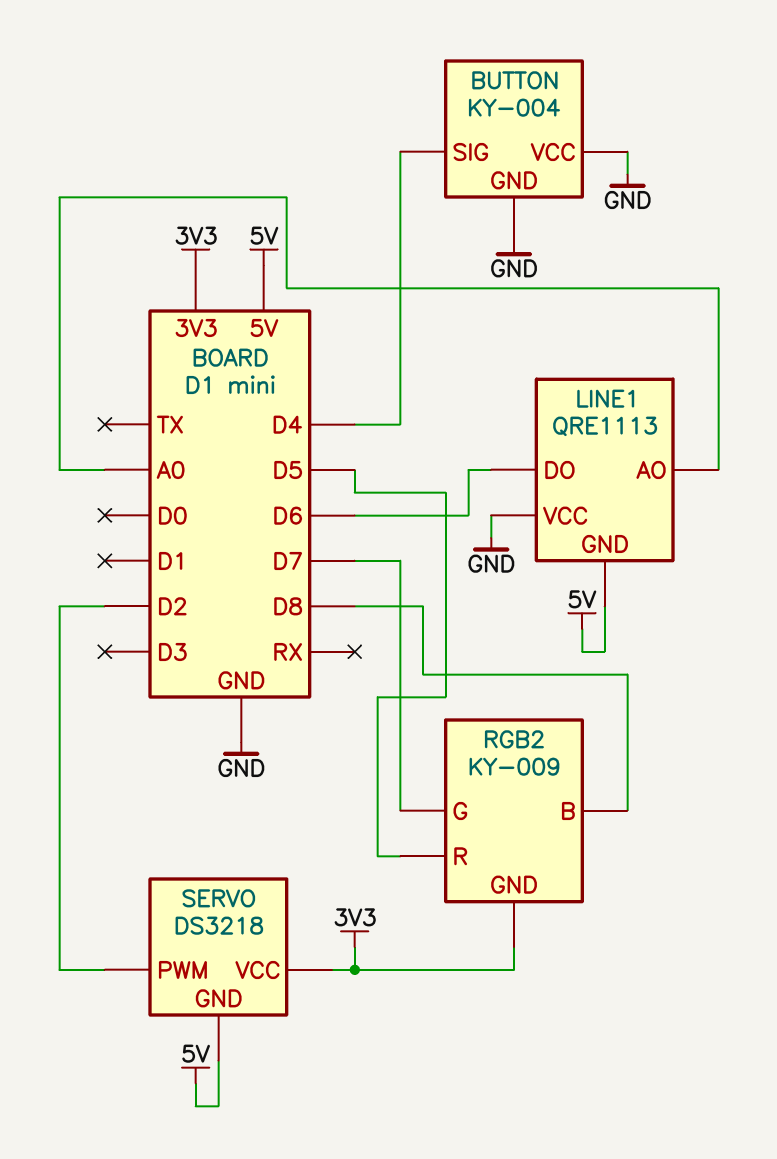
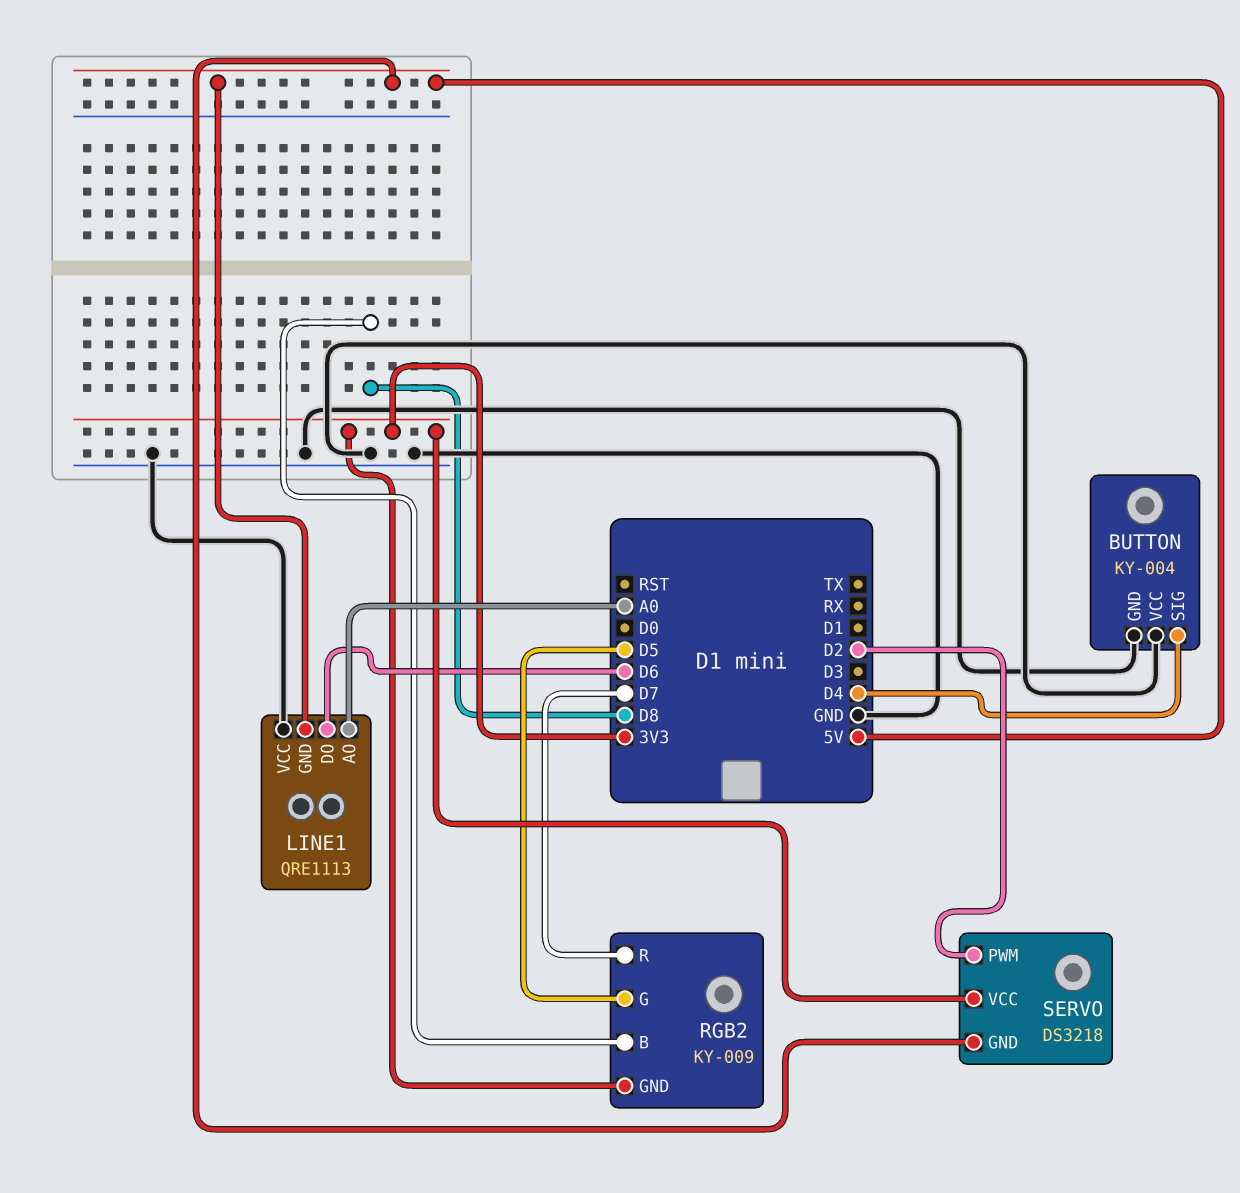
RGB2 pin G: D7 -> D5
RGB2 pin R: D5 -> D7

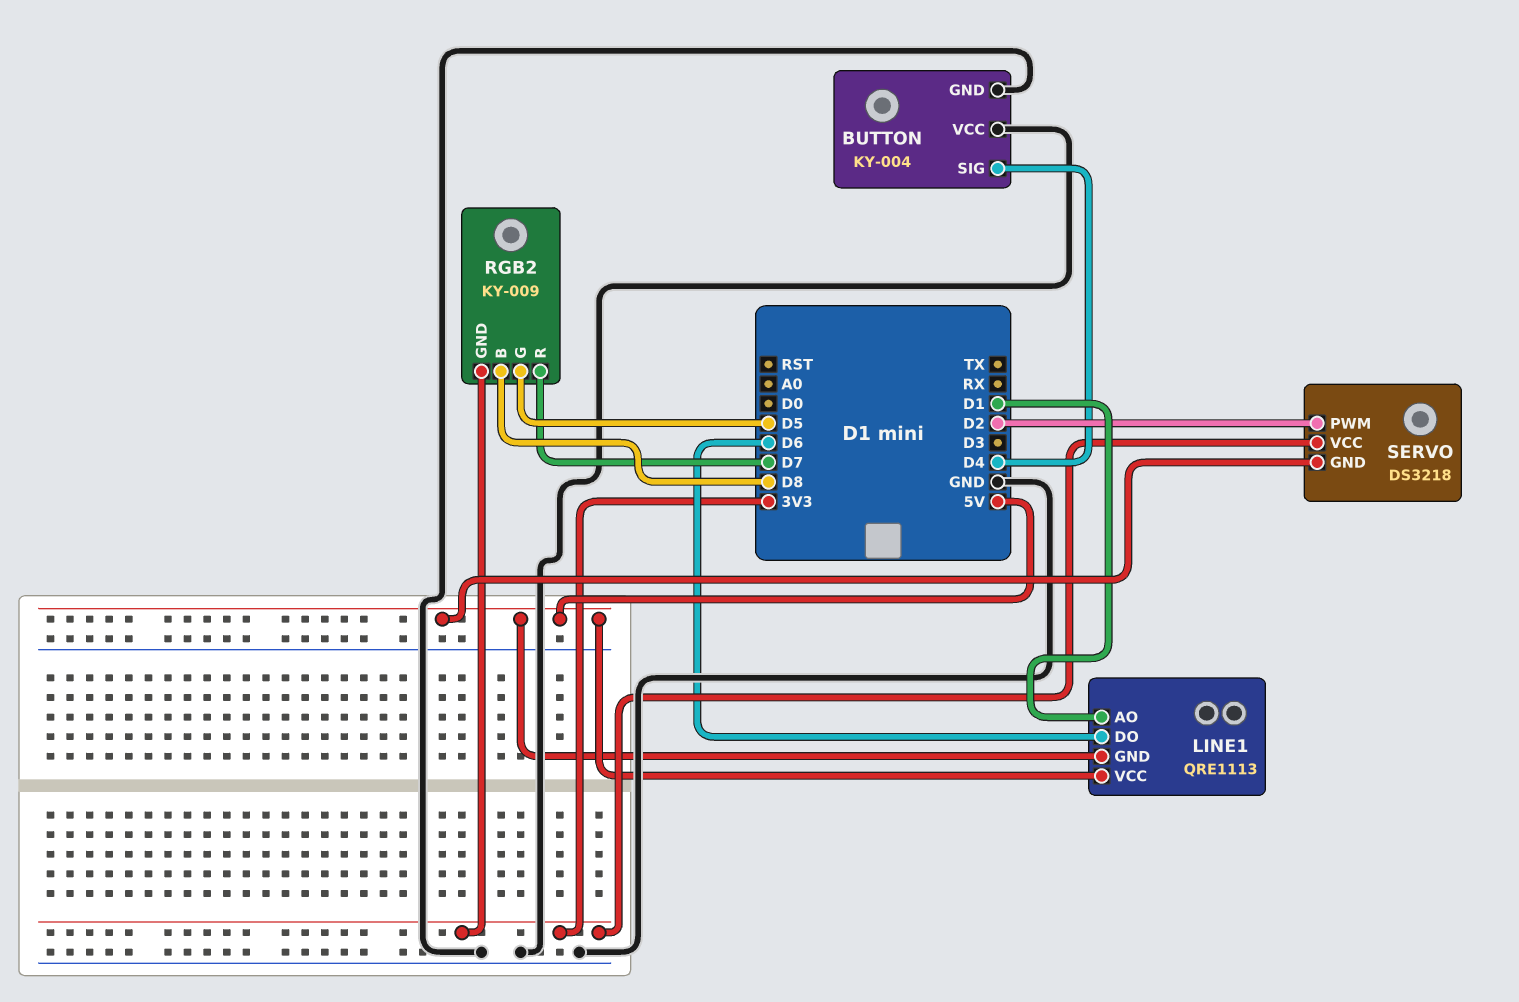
LINE1 pin AO: A0 -> D1
LINE1 pin VCC: GND -> 5V

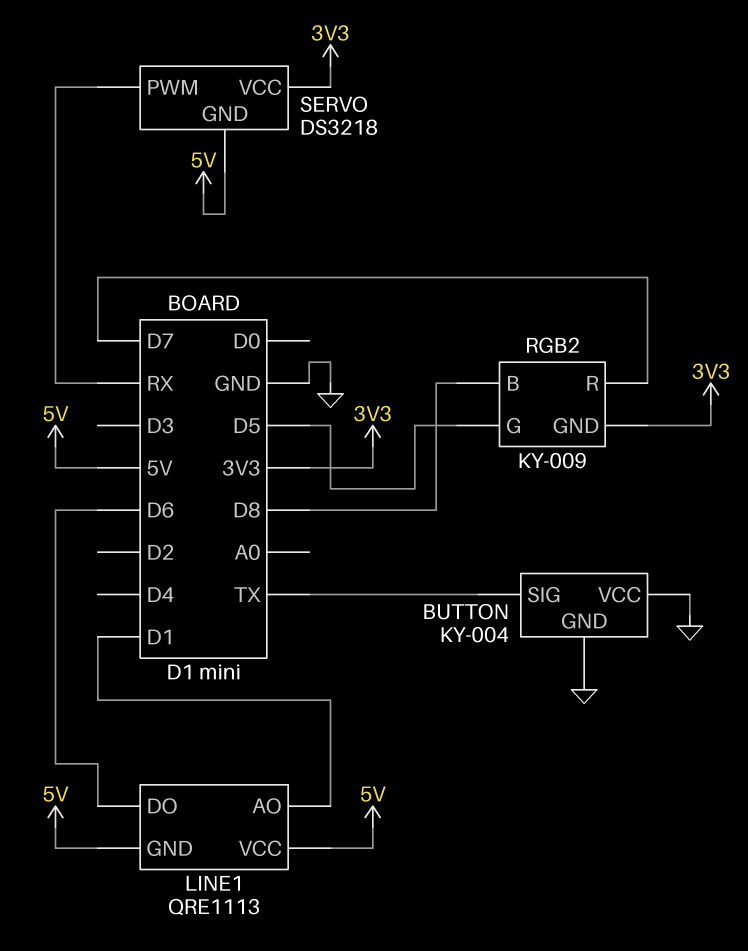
BUTTON pin SIG: D4 -> TX
SERVO pin PWM: D2 -> RX

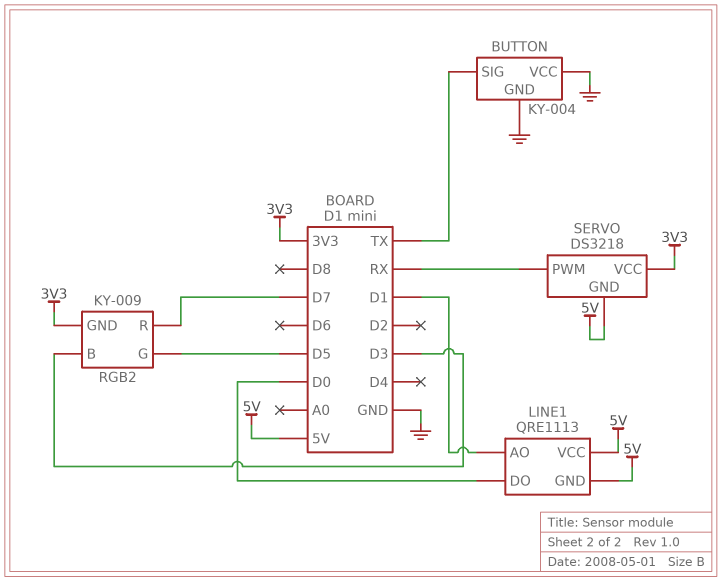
LINE1 pin DO: D6 -> D0
RGB2 pin B: D8 -> D3

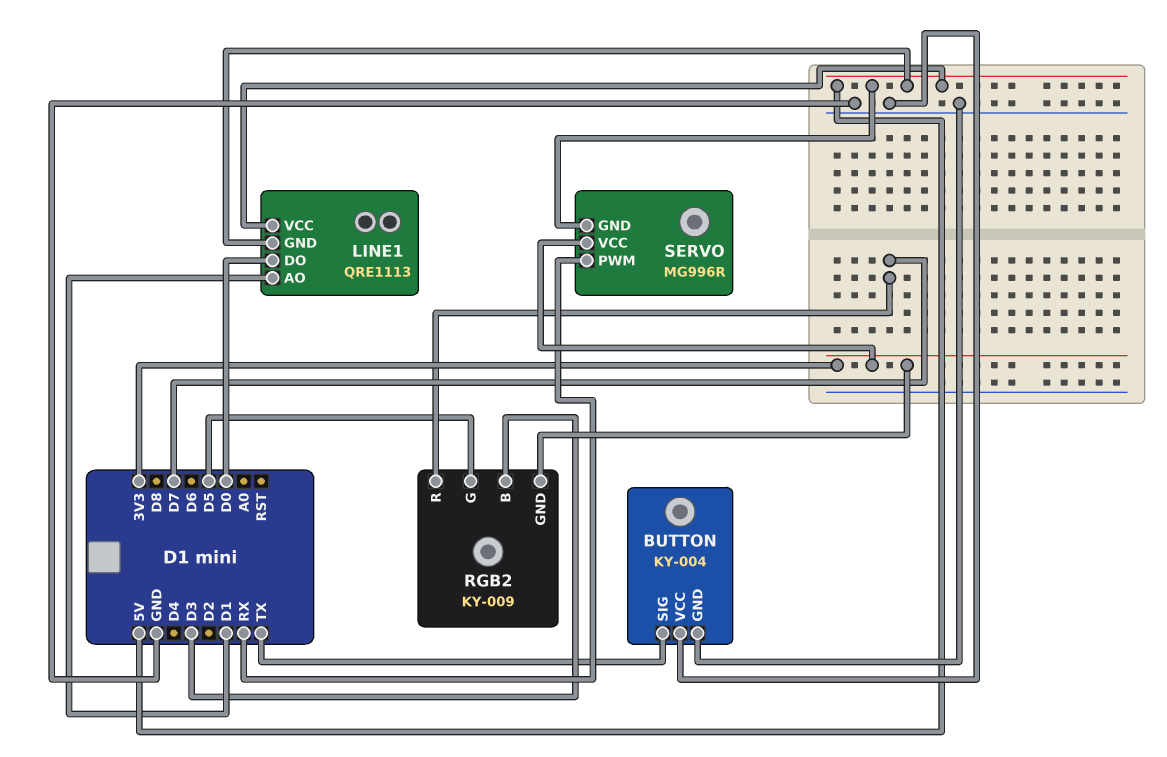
SERVO: DS3218 -> MG996R

